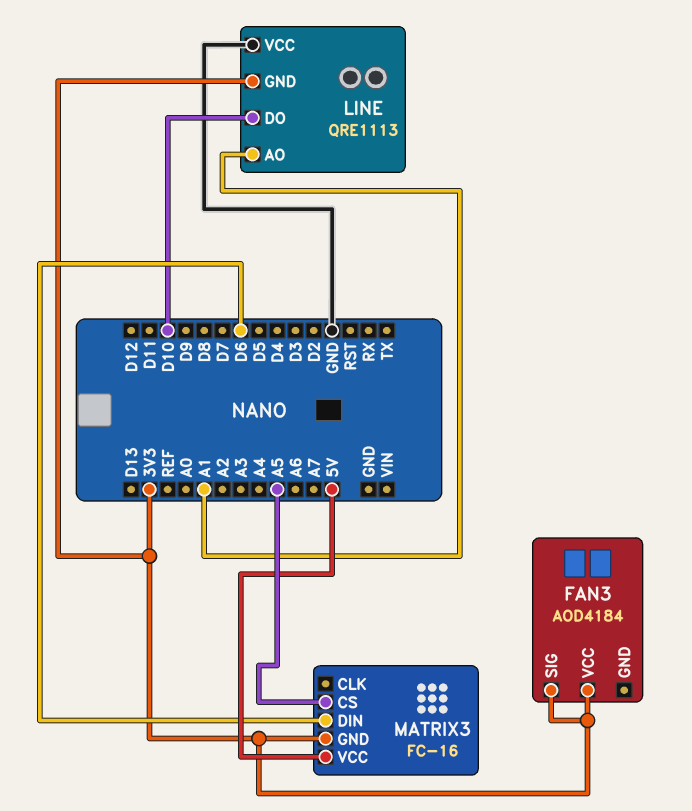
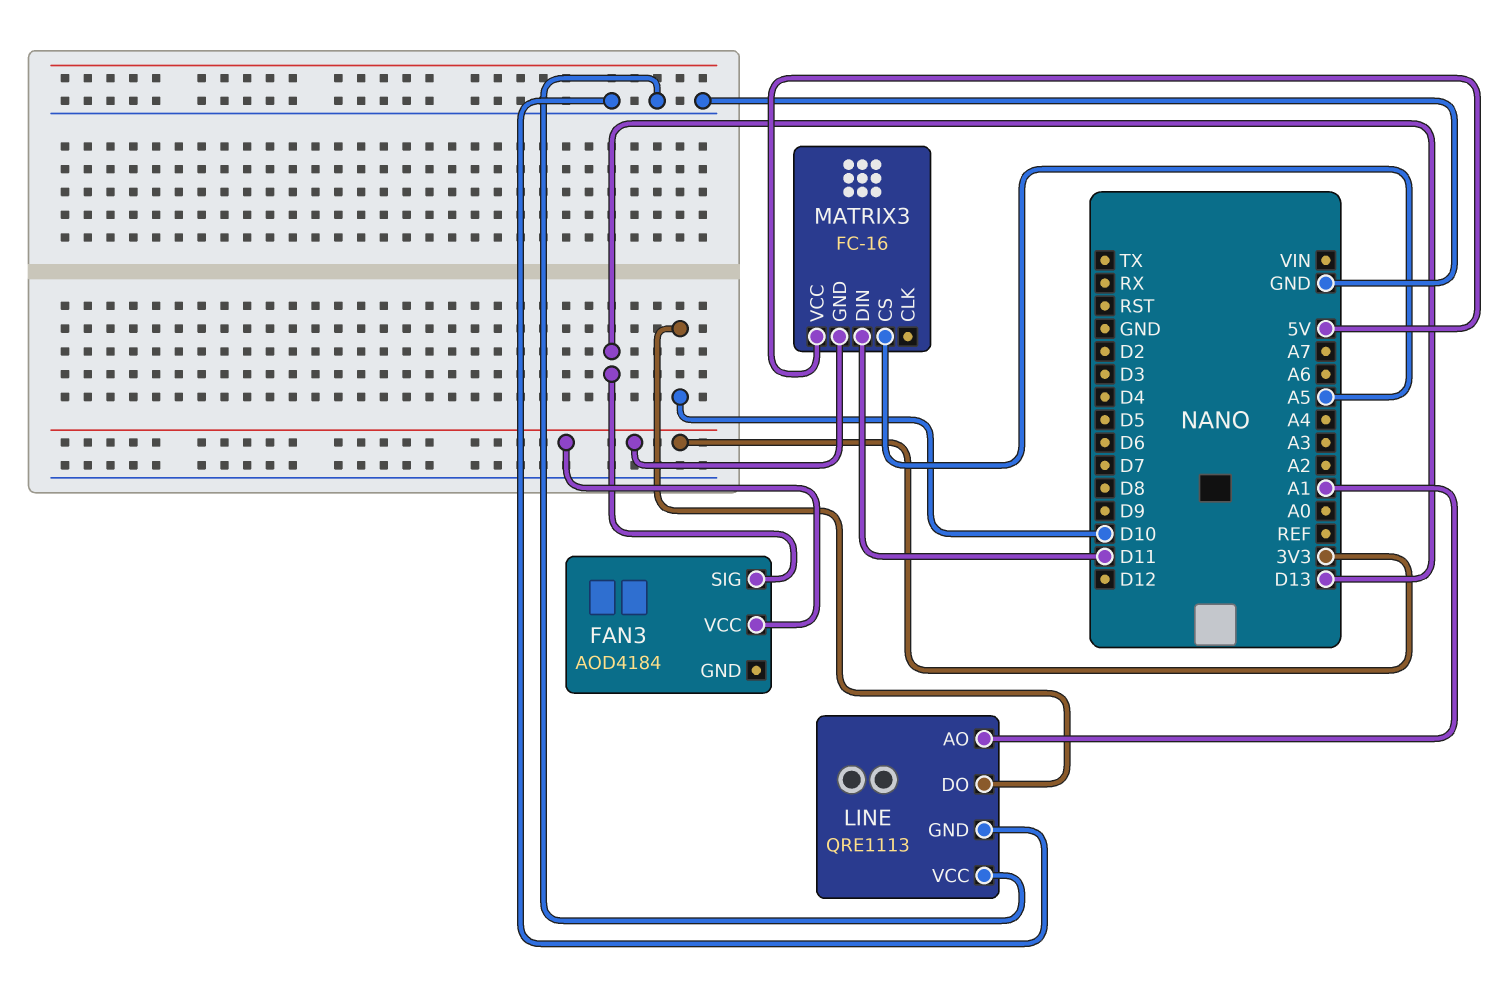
FAN3 pin SIG: 3V3 -> D13
LINE pin GND: 3V3 -> GND
MATRIX3 pin DIN: D6 -> D11

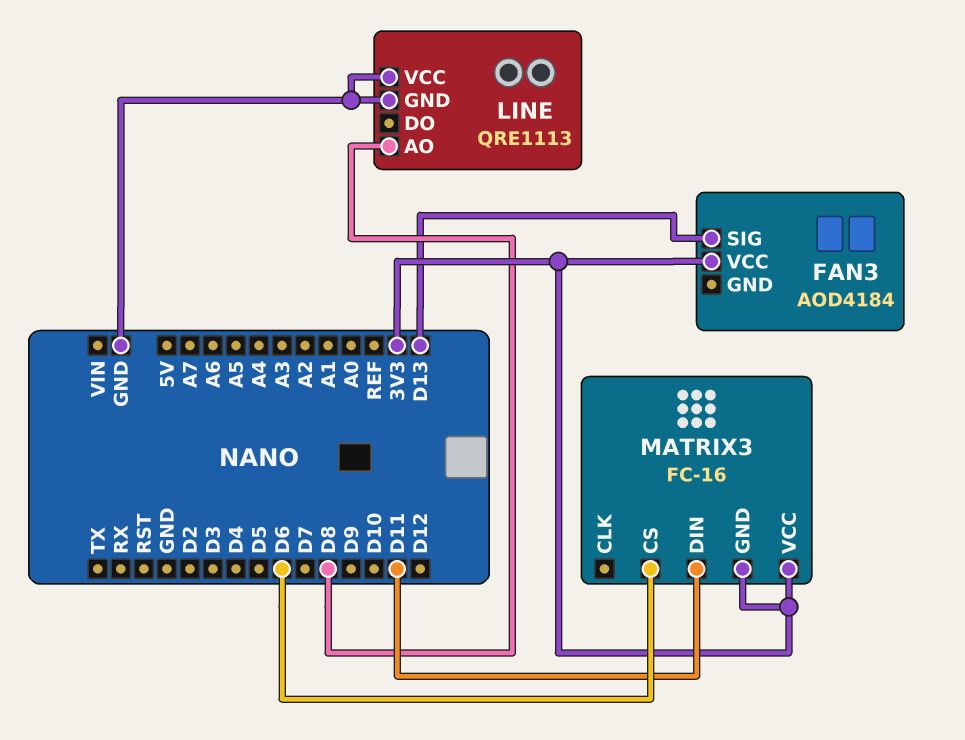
LINE pin AO: A1 -> D8
LINE pin DO: D10 -> none
MATRIX3 pin CS: A5 -> D6
MATRIX3 pin VCC: 5V -> 3V3

